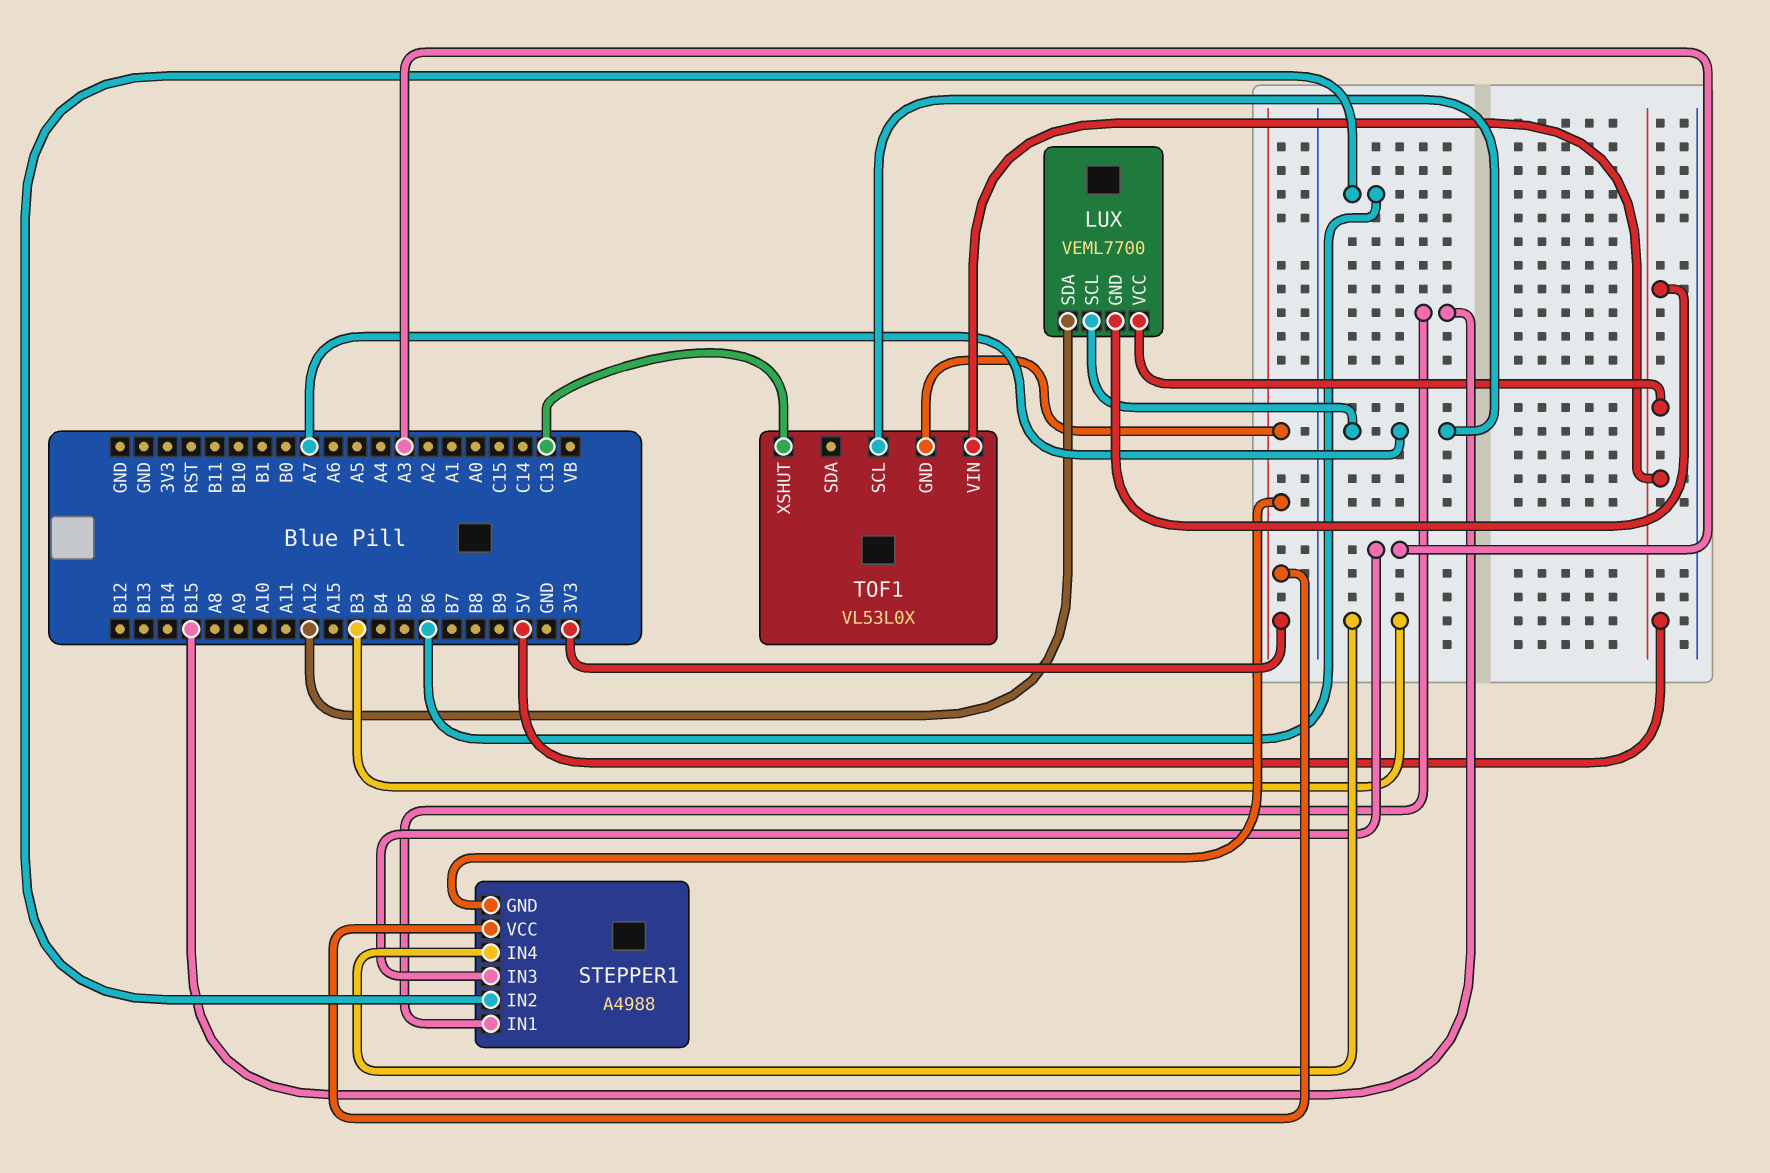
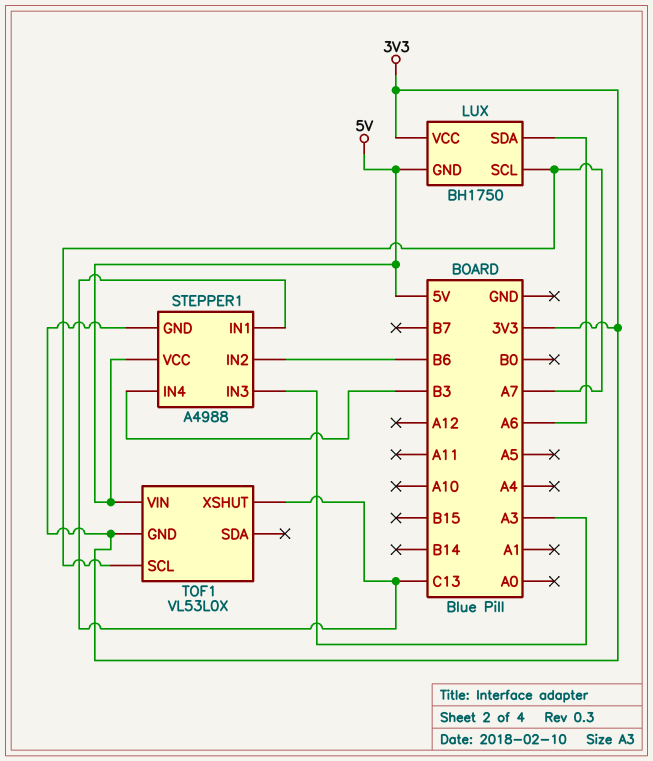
LUX: VEML7700 -> BH1750
LUX pin SDA: A12 -> A6
LUX pin VCC: 5V -> 3V3
STEPPER1 pin IN1: B15 -> C13
STEPPER1 pin VCC: 3V3 -> 5V

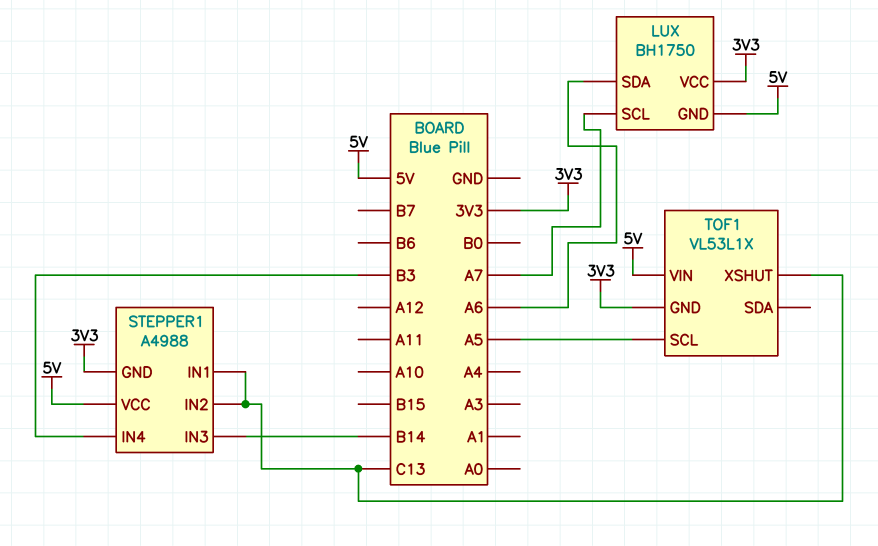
STEPPER1 pin IN2: B6 -> C13
STEPPER1 pin IN3: A3 -> B14
TOF1: VL53L0X -> VL53L1X
TOF1 pin SCL: A7 -> A5

